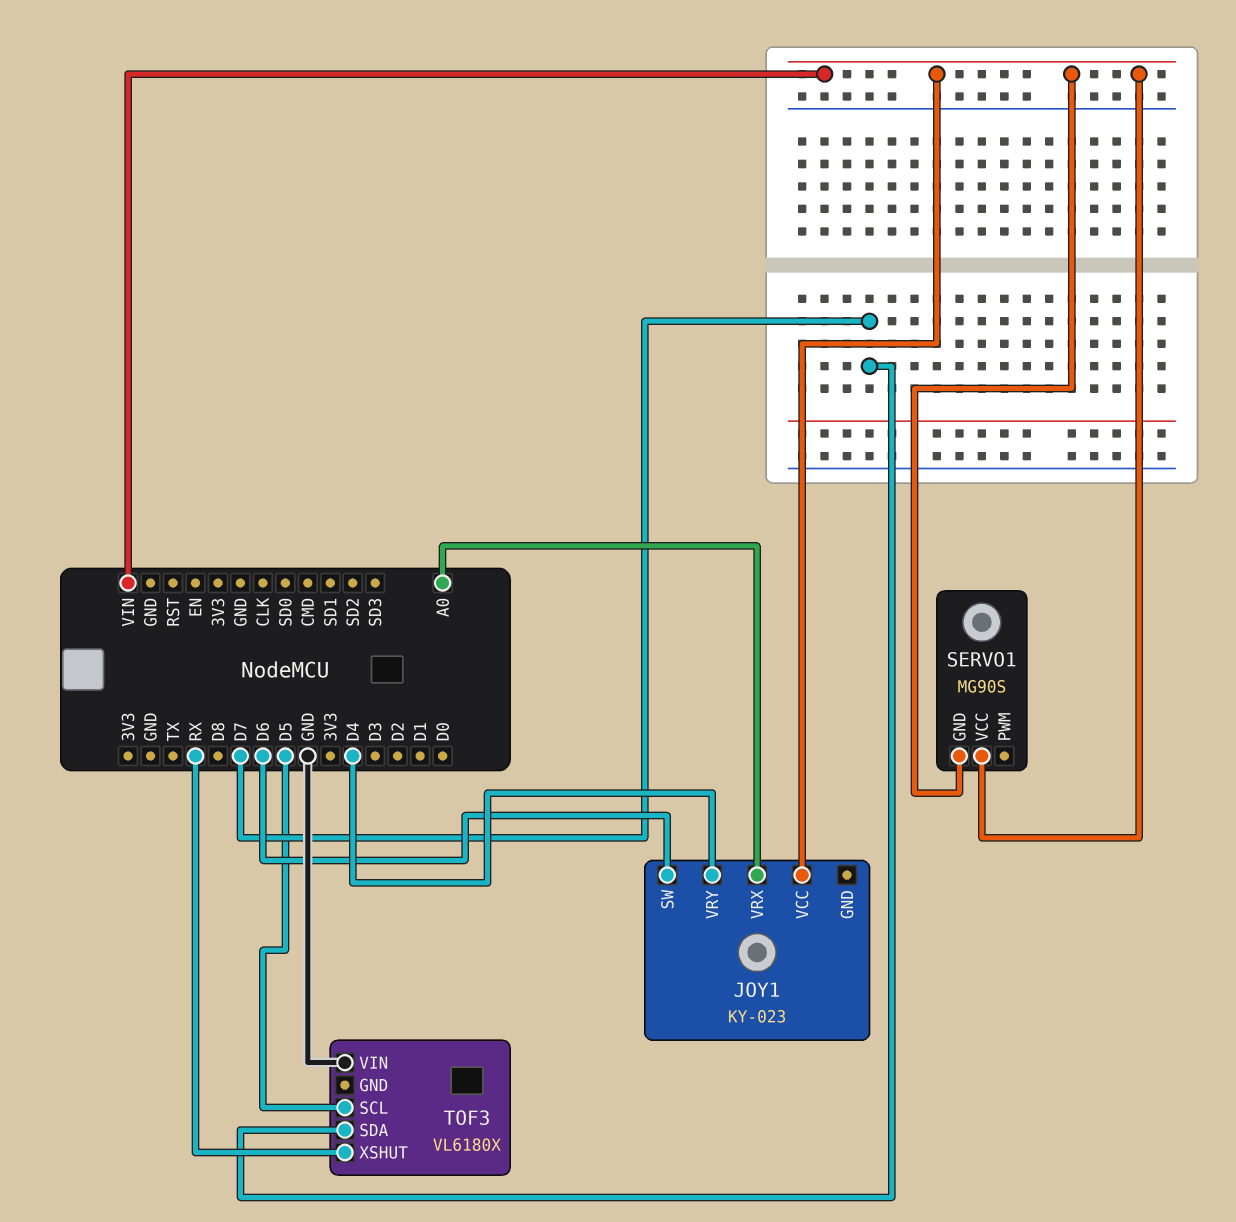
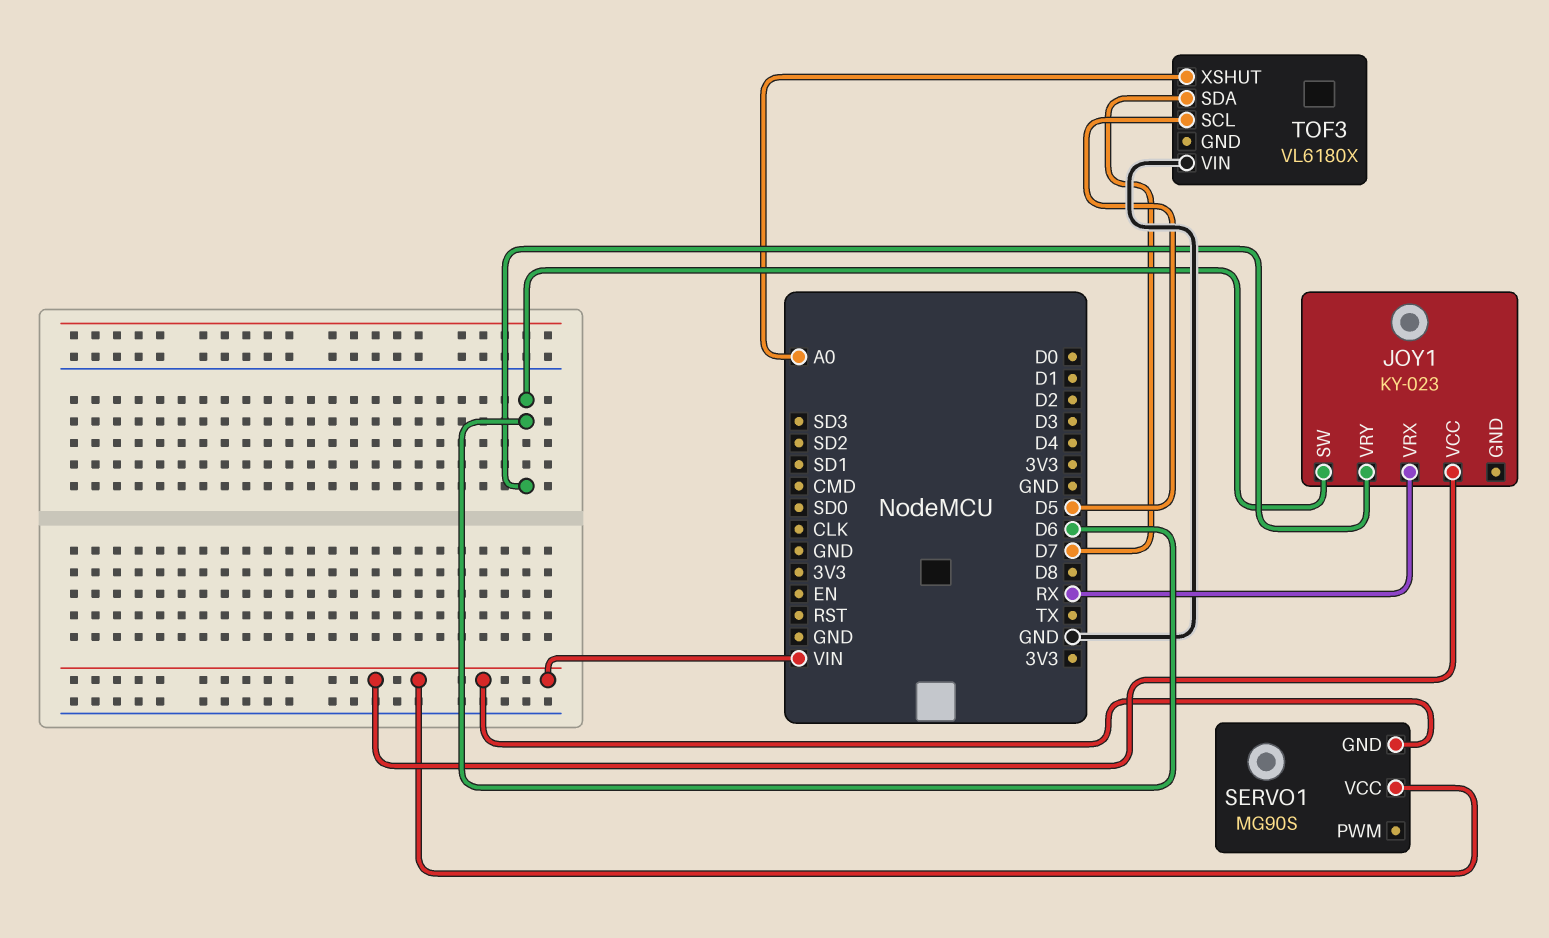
JOY1 pin VRX: A0 -> RX
JOY1 pin VRY: D4 -> D6
TOF3 pin XSHUT: RX -> A0

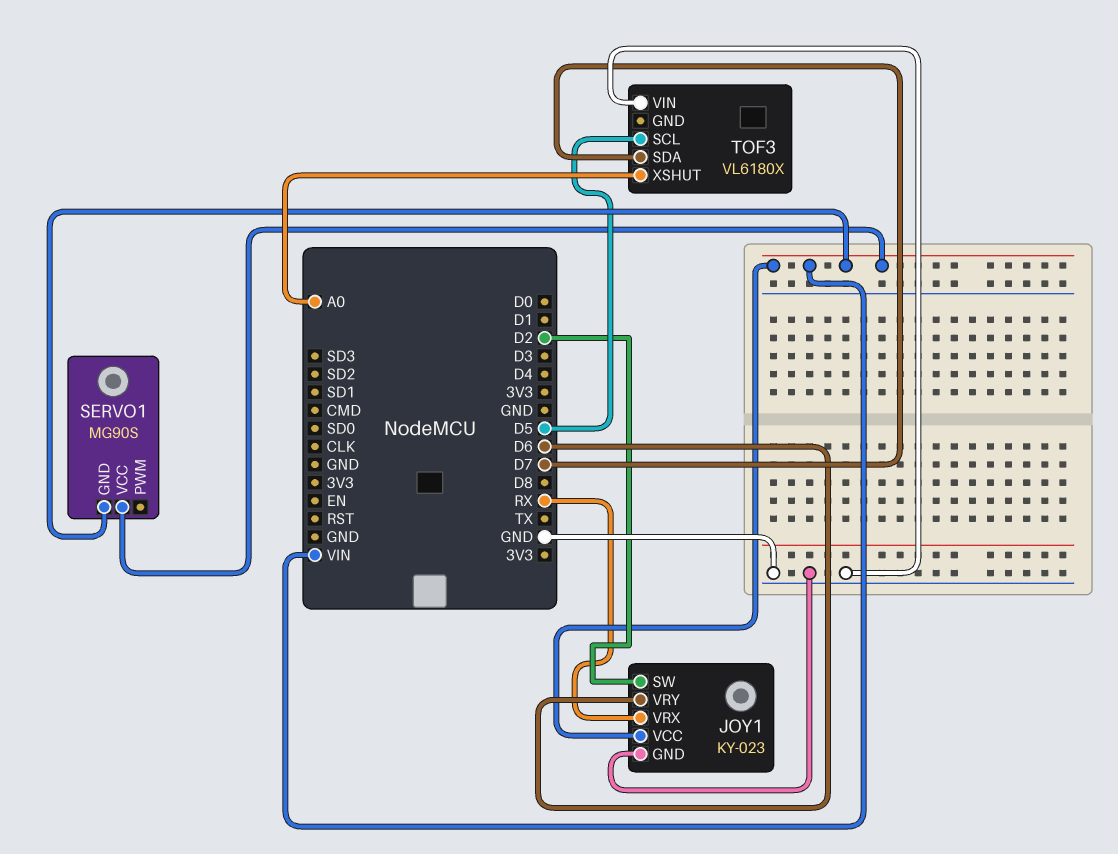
JOY1 pin GND: none -> GND
JOY1 pin SW: D6 -> D2

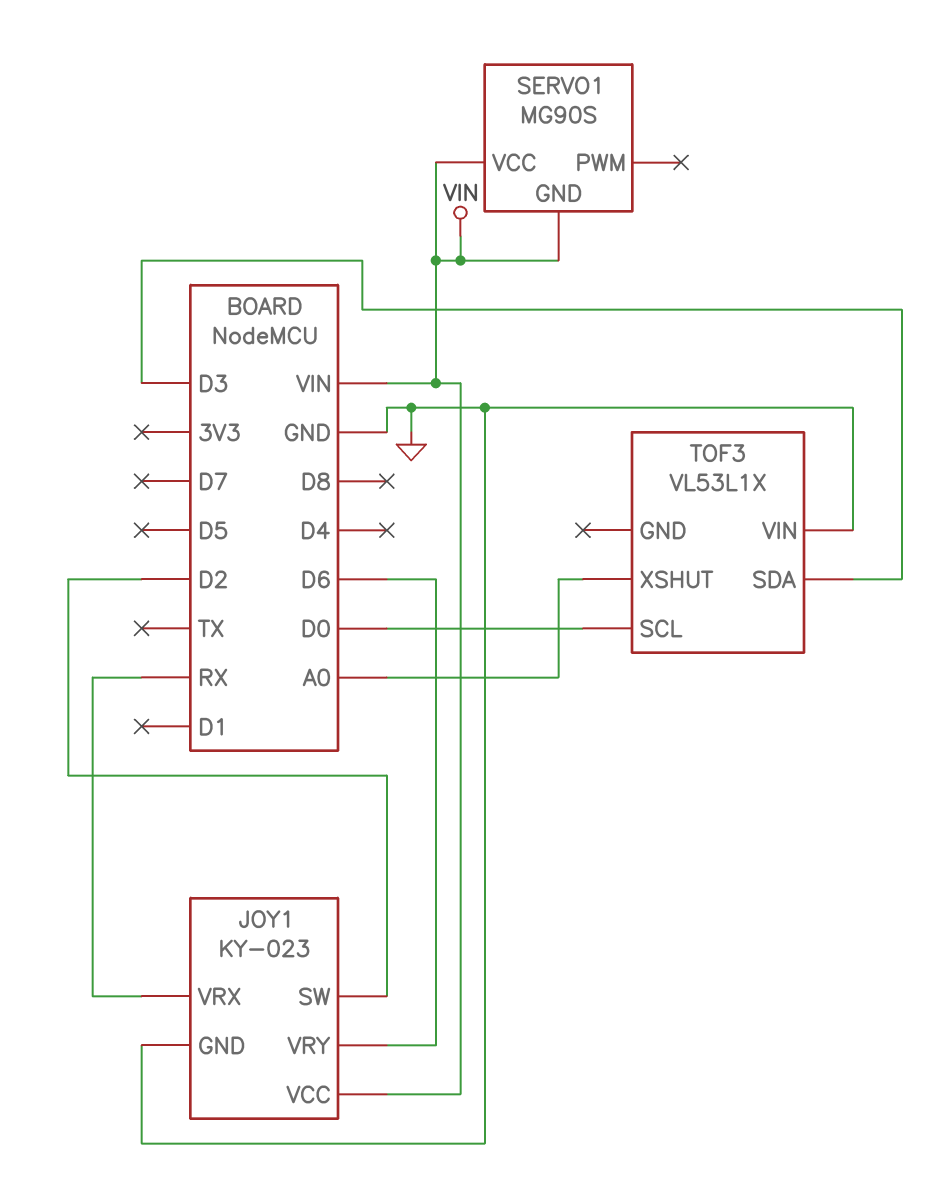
TOF3: VL6180X -> VL53L1X
TOF3 pin SCL: D5 -> D0
TOF3 pin SDA: D7 -> D3

